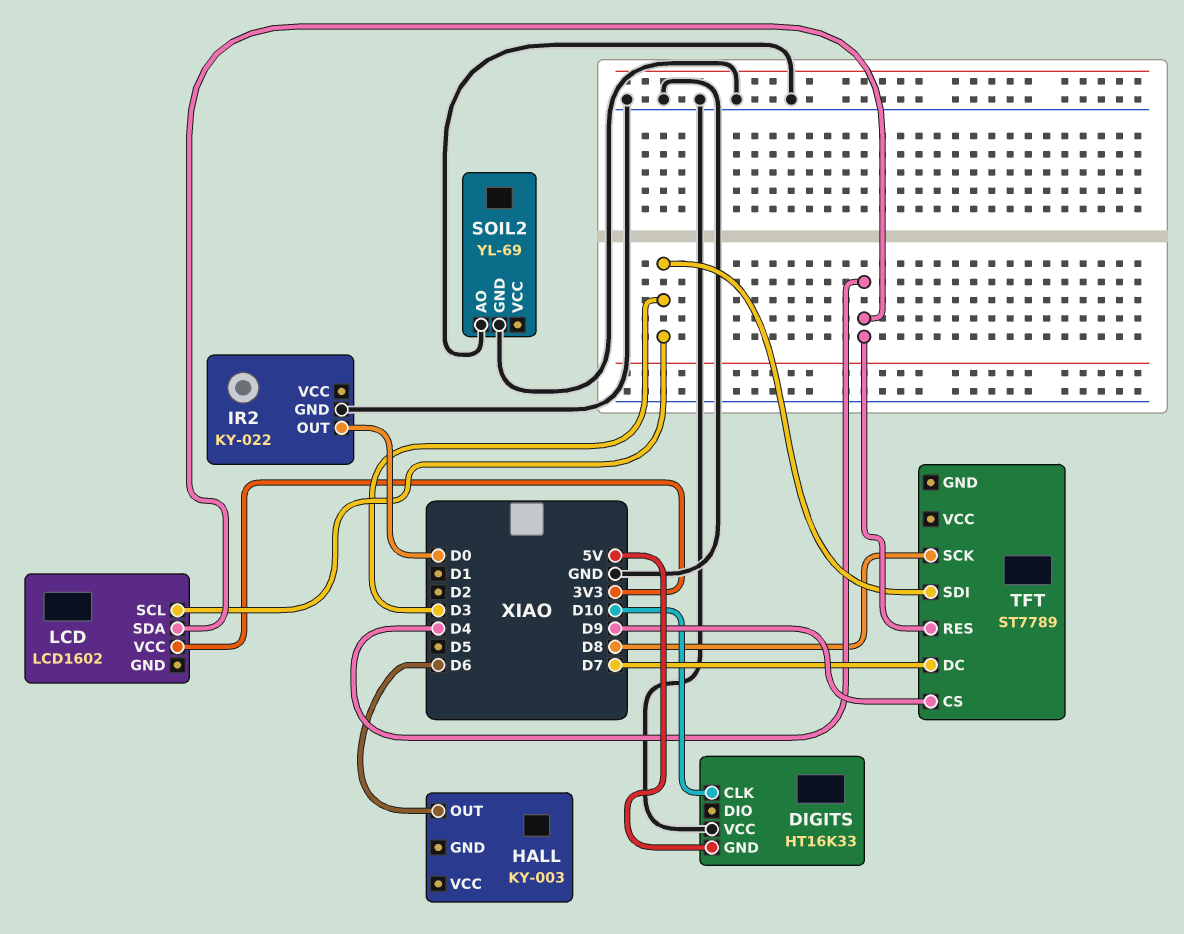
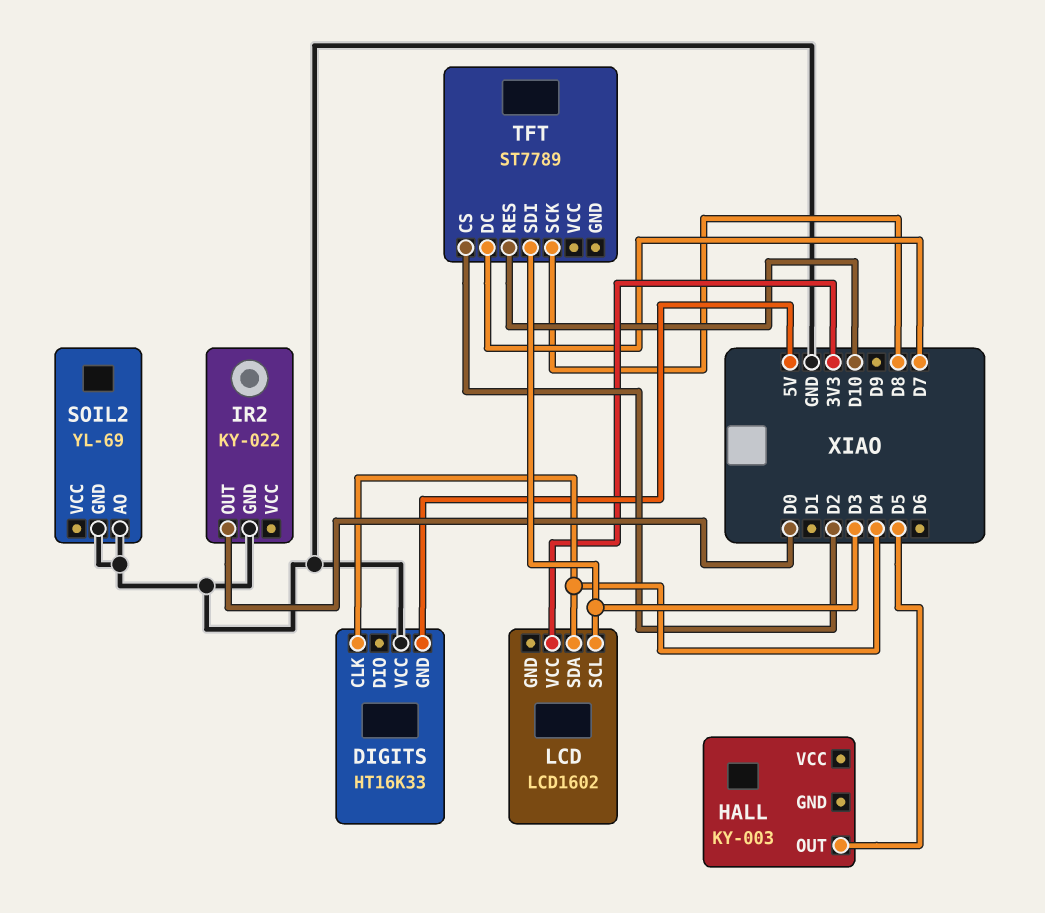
DIGITS pin CLK: D10 -> D4
HALL pin OUT: D6 -> D5
TFT pin CS: D9 -> D2
TFT pin RES: D4 -> D10

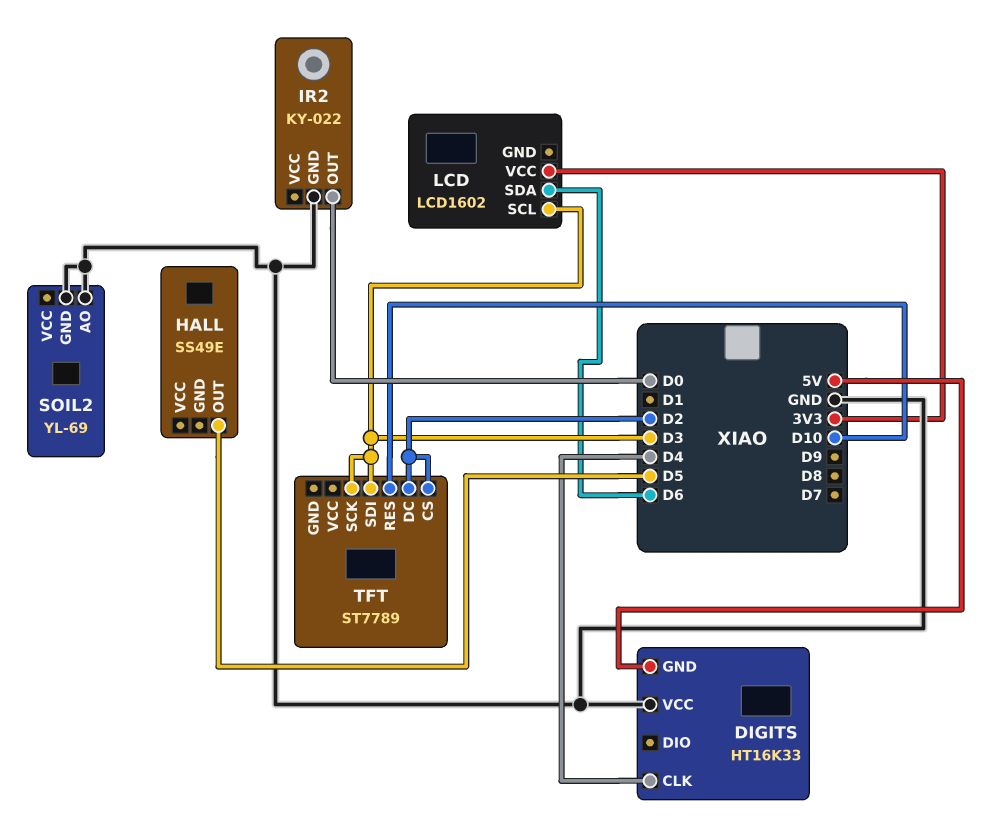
HALL: KY-003 -> SS49E
LCD pin SDA: D4 -> D6
TFT pin DC: D7 -> D2
TFT pin SCK: D8 -> D3

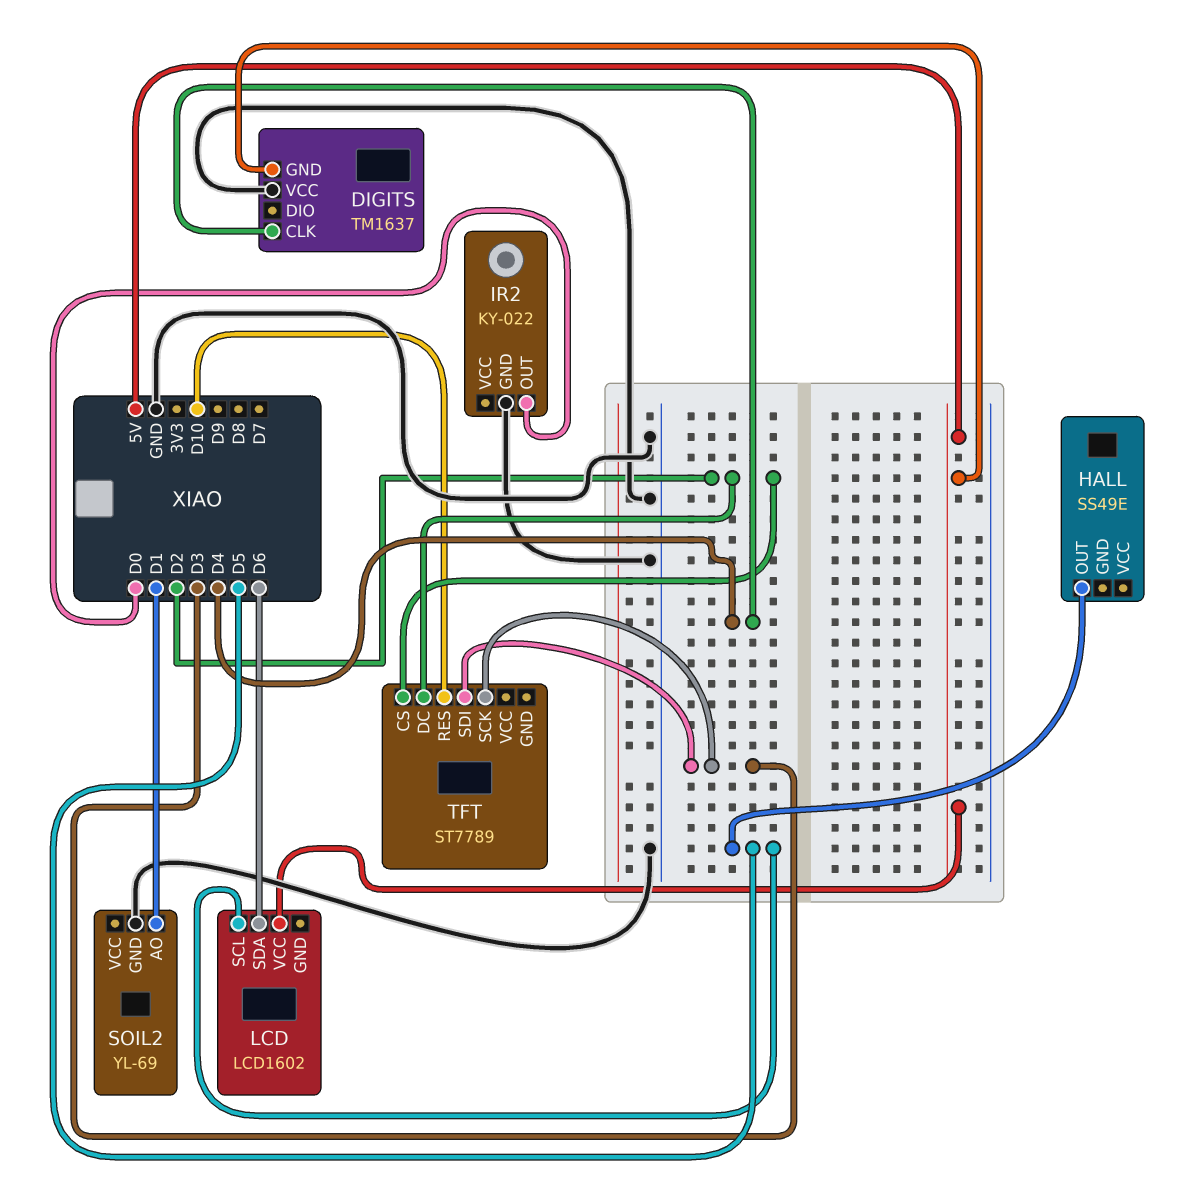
DIGITS: HT16K33 -> TM1637
LCD pin SCL: D3 -> D5
LCD pin VCC: 3V3 -> 5V
SOIL2 pin AO: GND -> D1

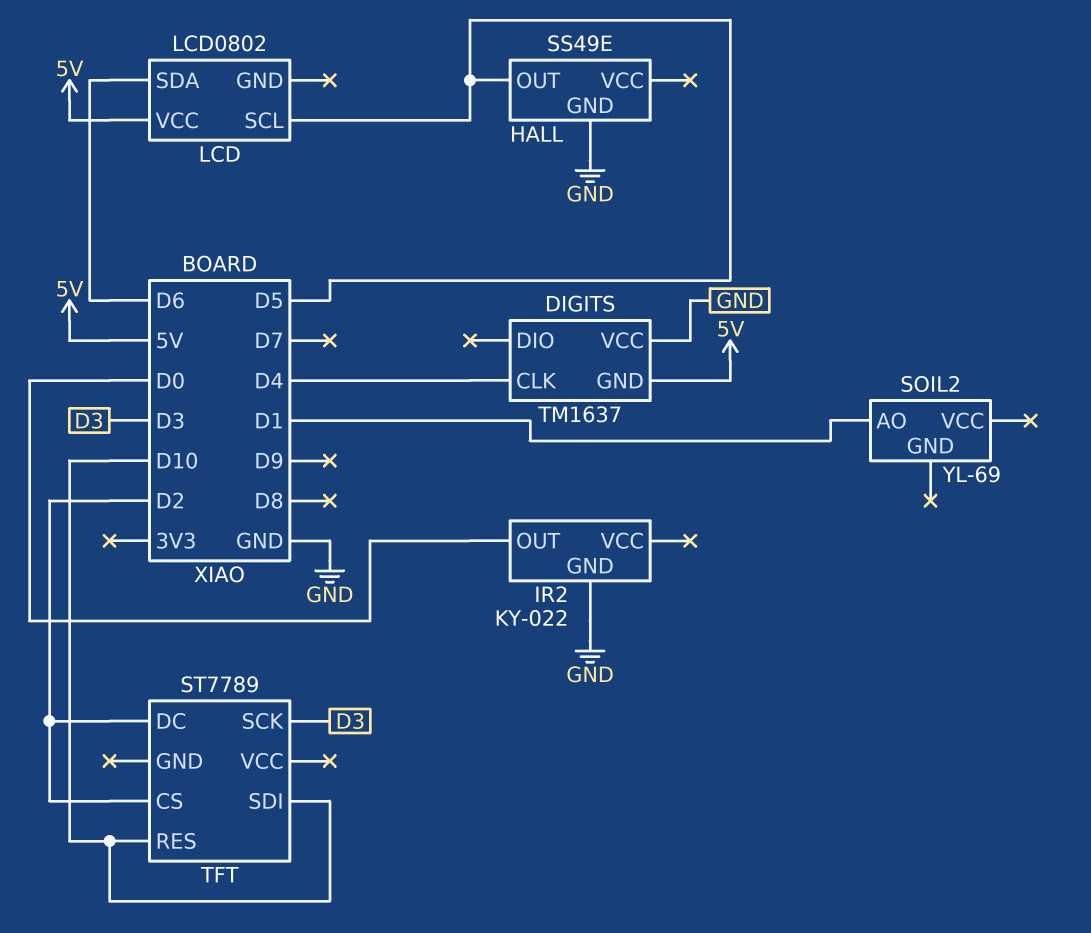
HALL pin GND: none -> GND
LCD: LCD1602 -> LCD0802
SOIL2 pin GND: GND -> none
TFT pin SDI: D3 -> D10

